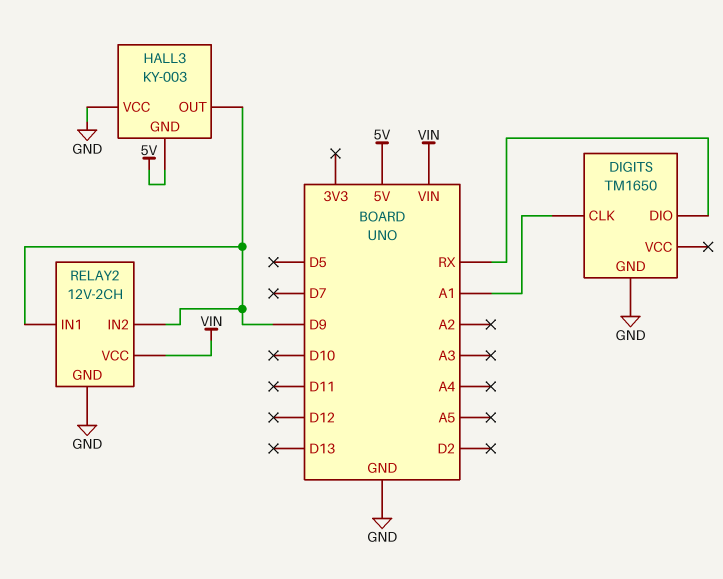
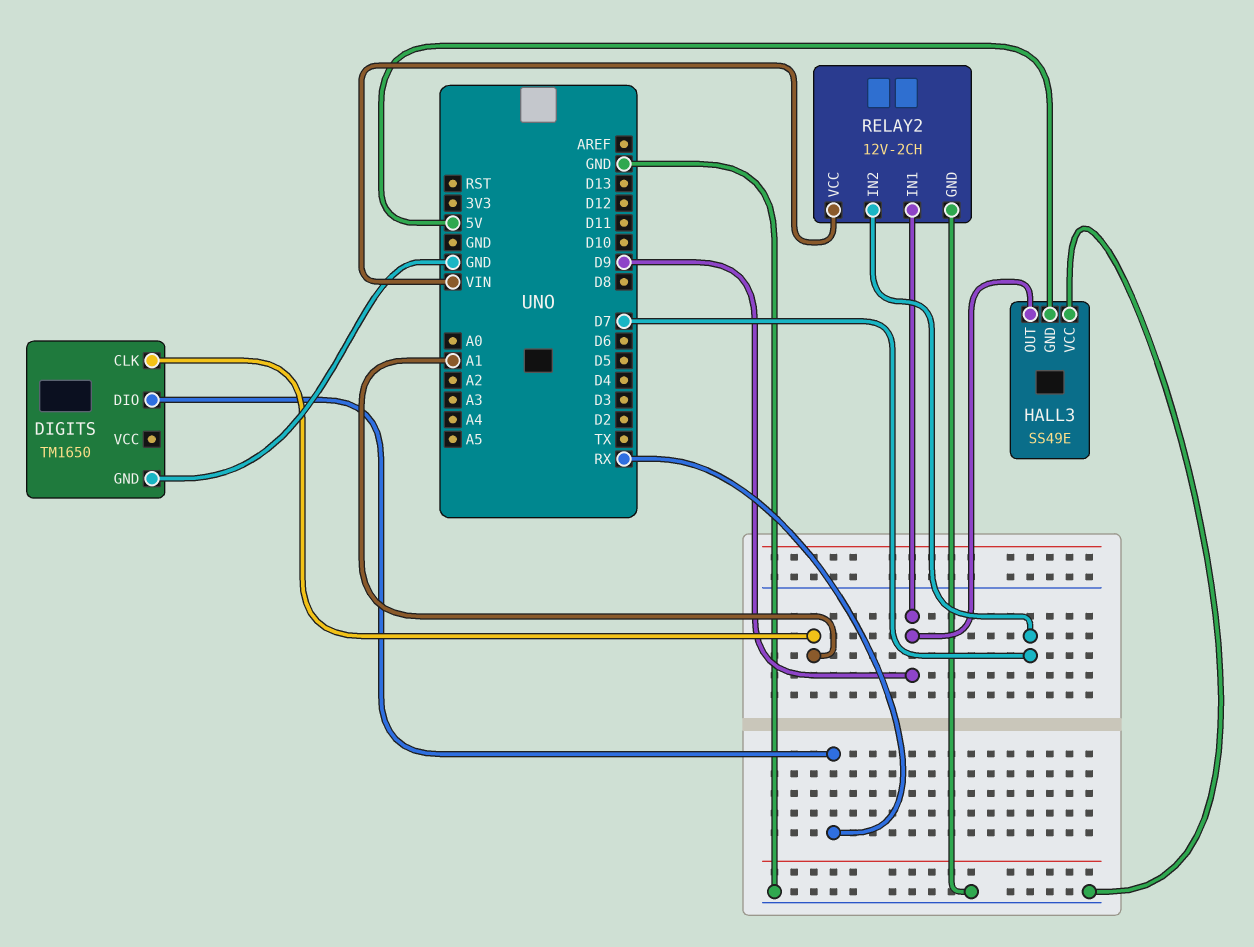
HALL3: KY-003 -> SS49E
RELAY2 pin IN2: D9 -> D7

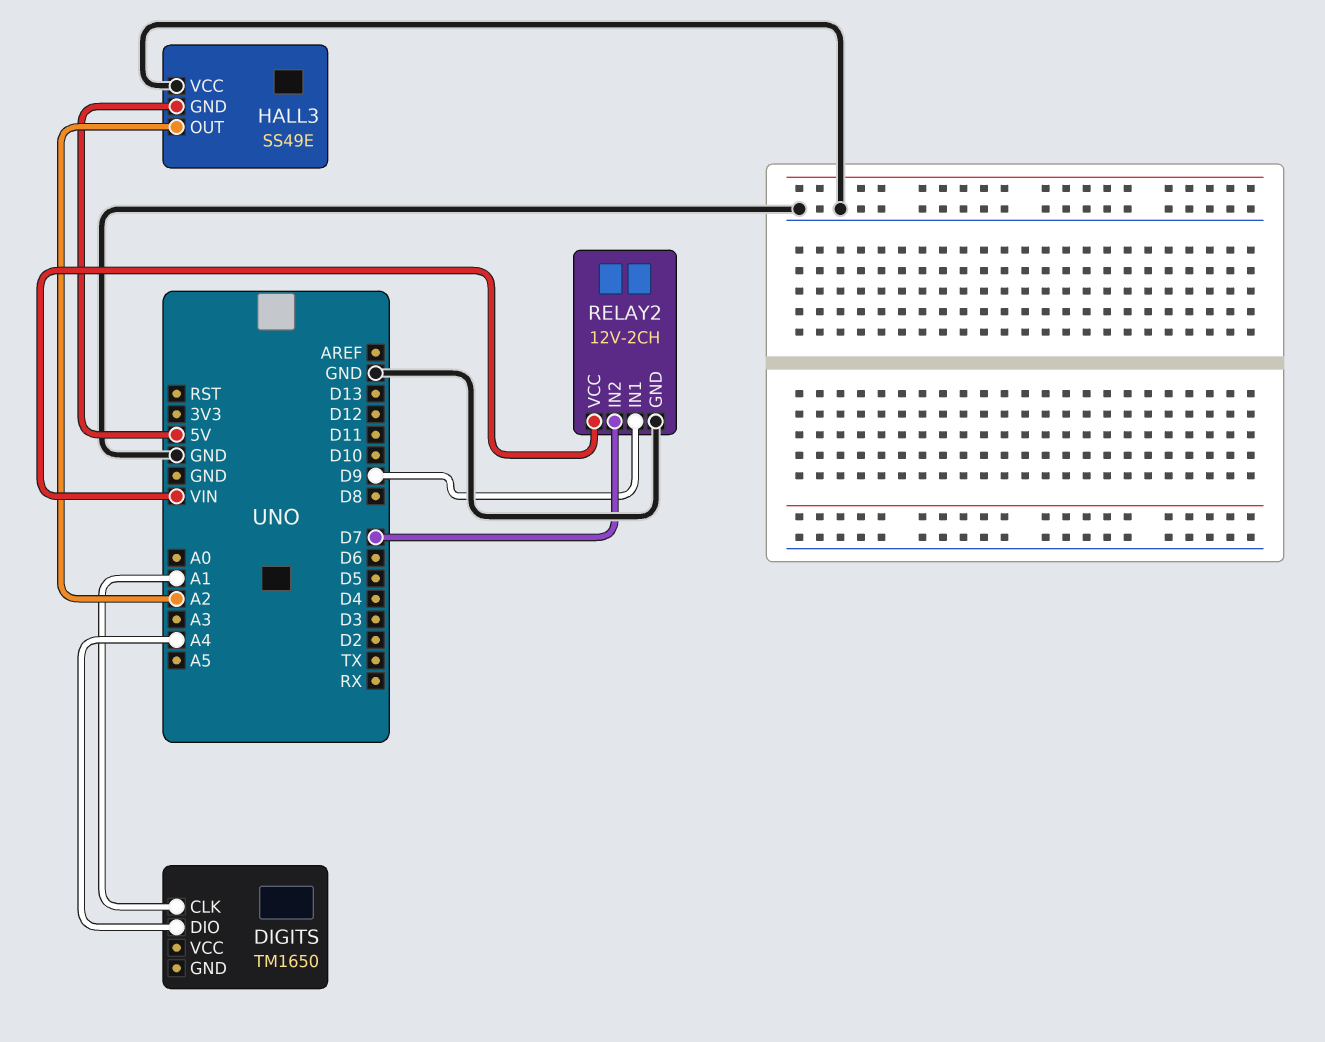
DIGITS pin DIO: RX -> A4
DIGITS pin GND: GND -> none
HALL3 pin OUT: D9 -> A2

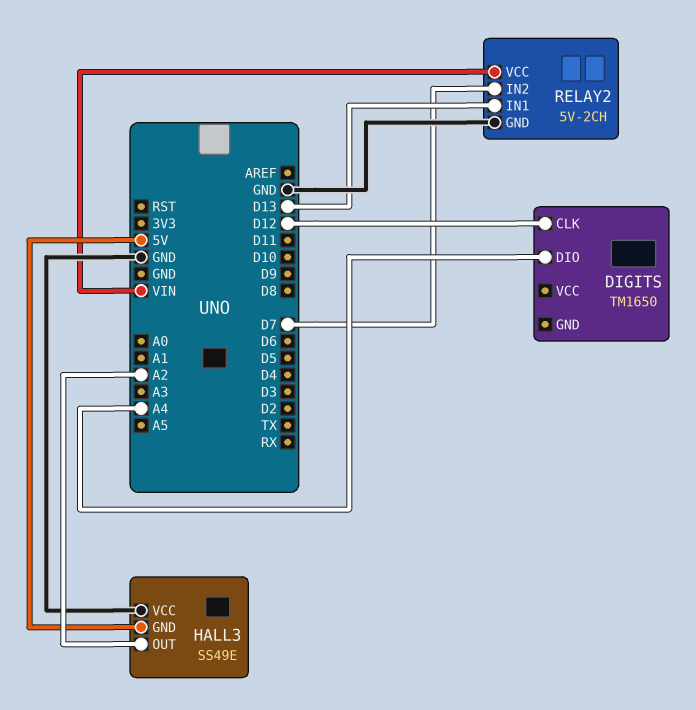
DIGITS pin CLK: A1 -> D12
RELAY2: 12V-2CH -> 5V-2CH
RELAY2 pin IN1: D9 -> D13

